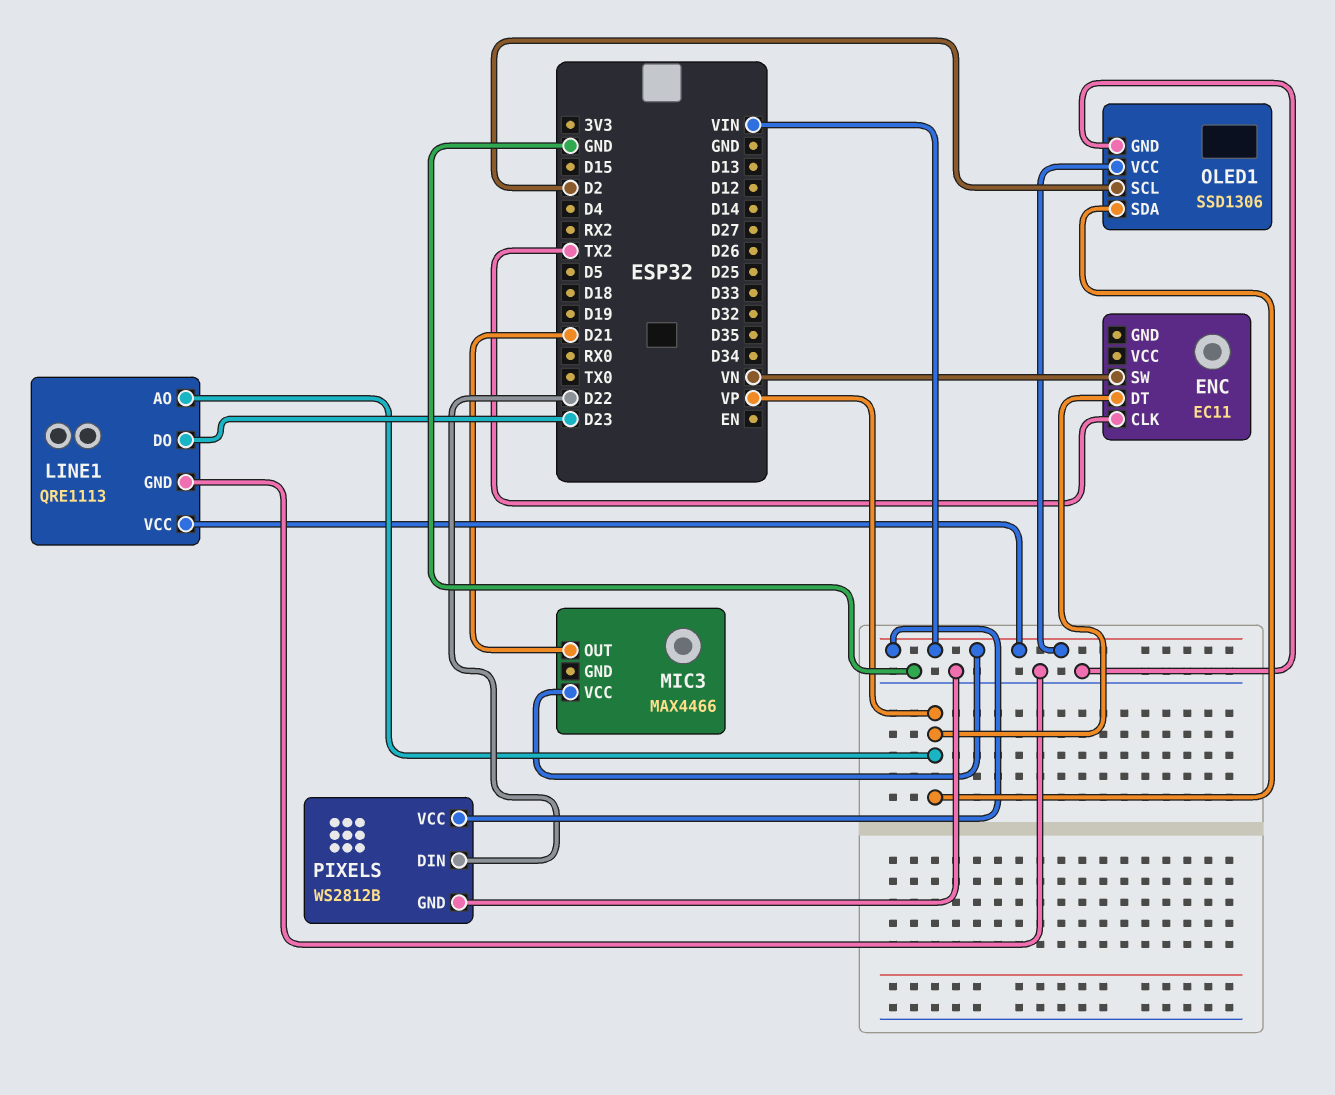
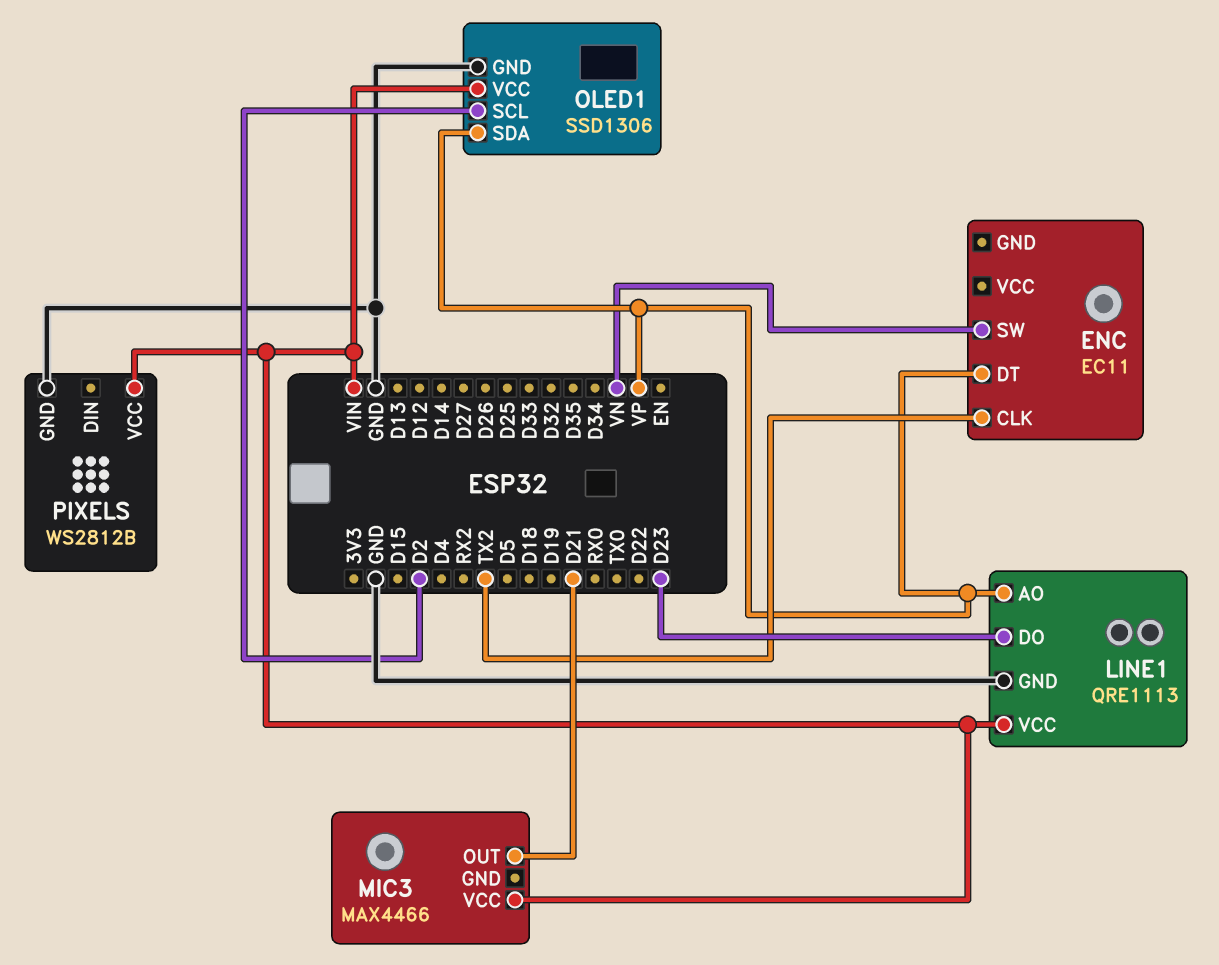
PIXELS pin DIN: D22 -> none

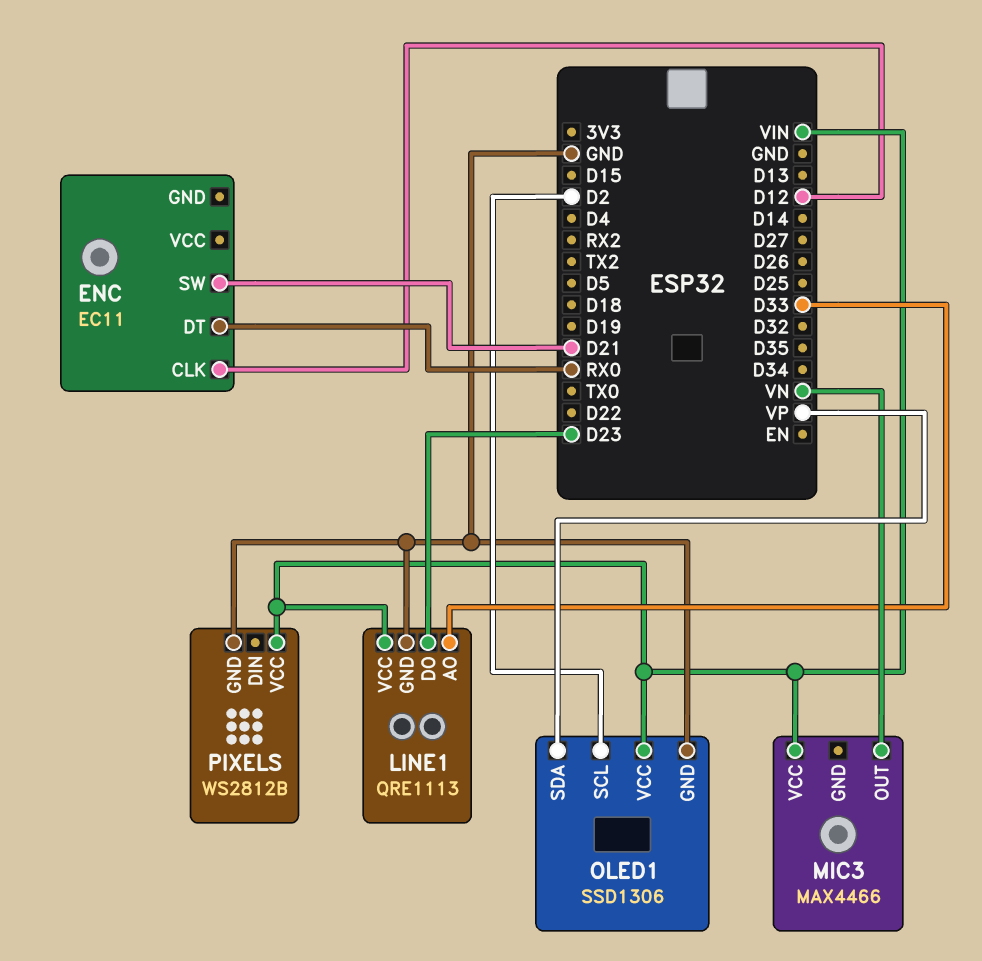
ENC pin CLK: TX2 -> D12
ENC pin DT: VP -> RX0
ENC pin SW: VN -> D21
LINE1 pin AO: VP -> D33
MIC3 pin OUT: D21 -> VN

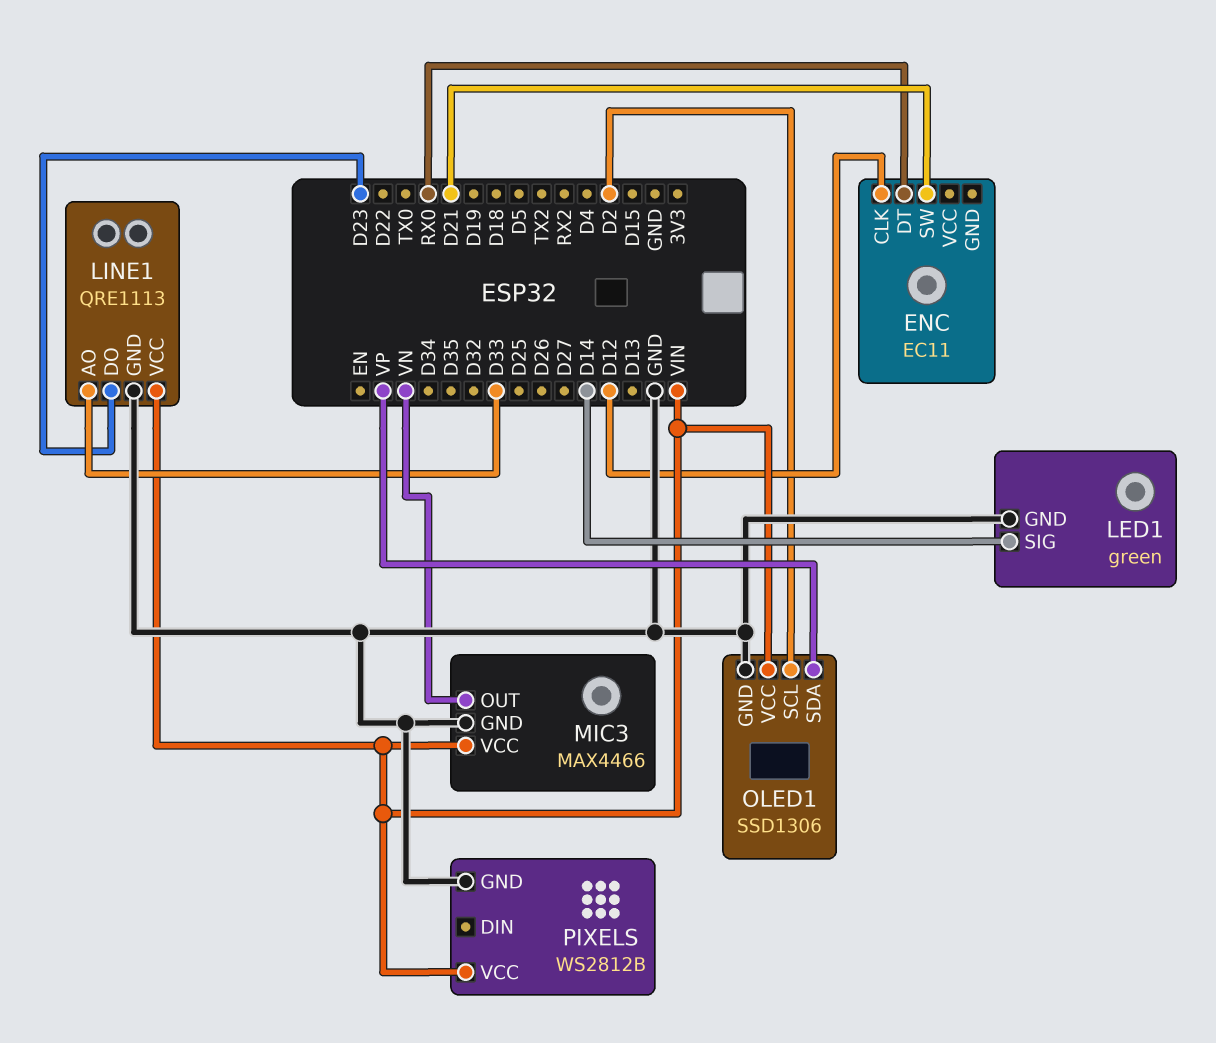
LED1: none -> green
LED1 pin GND: none -> GND
LED1 pin SIG: none -> D14
MIC3 pin GND: none -> GND

